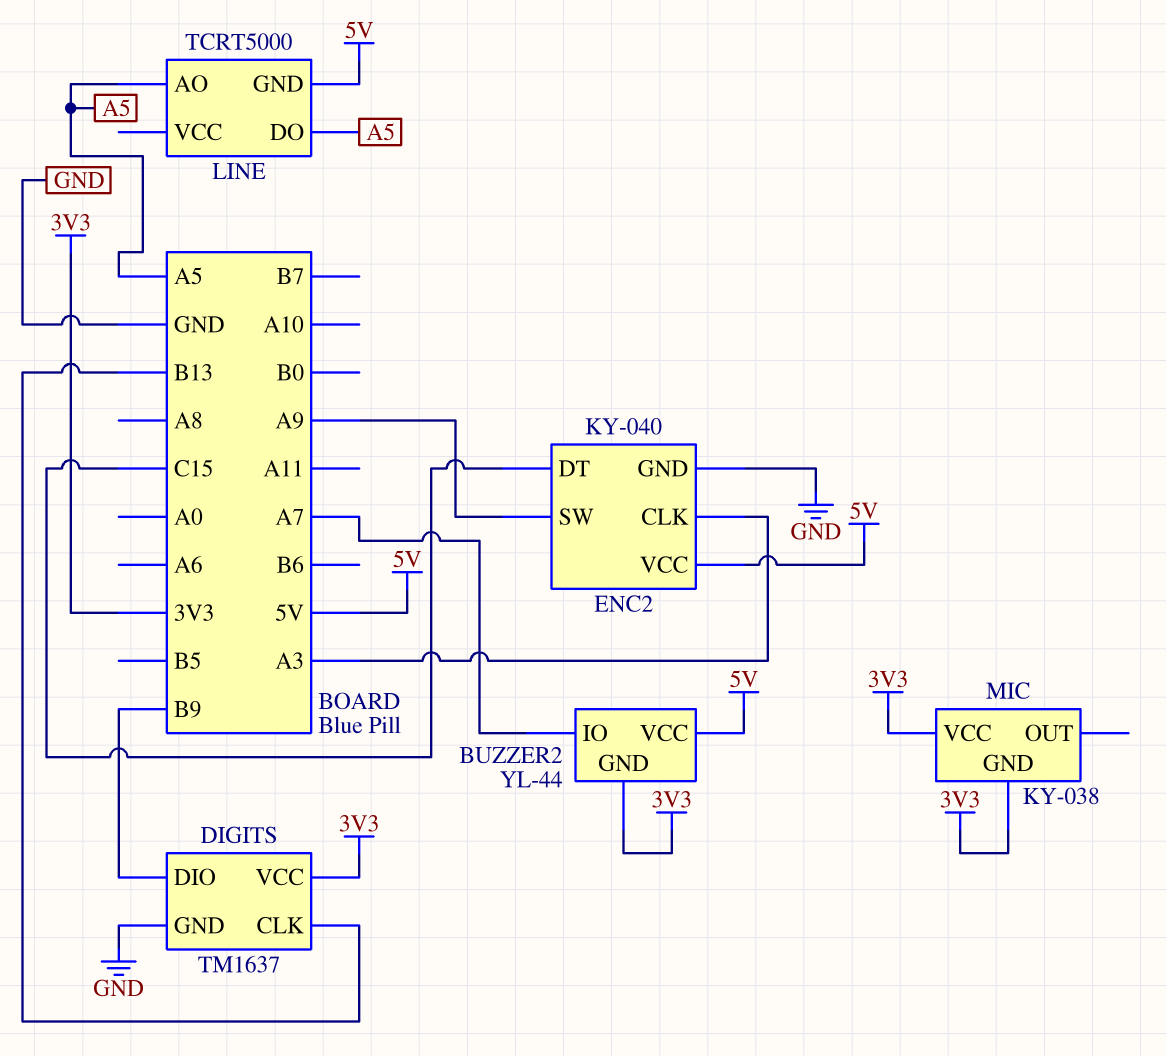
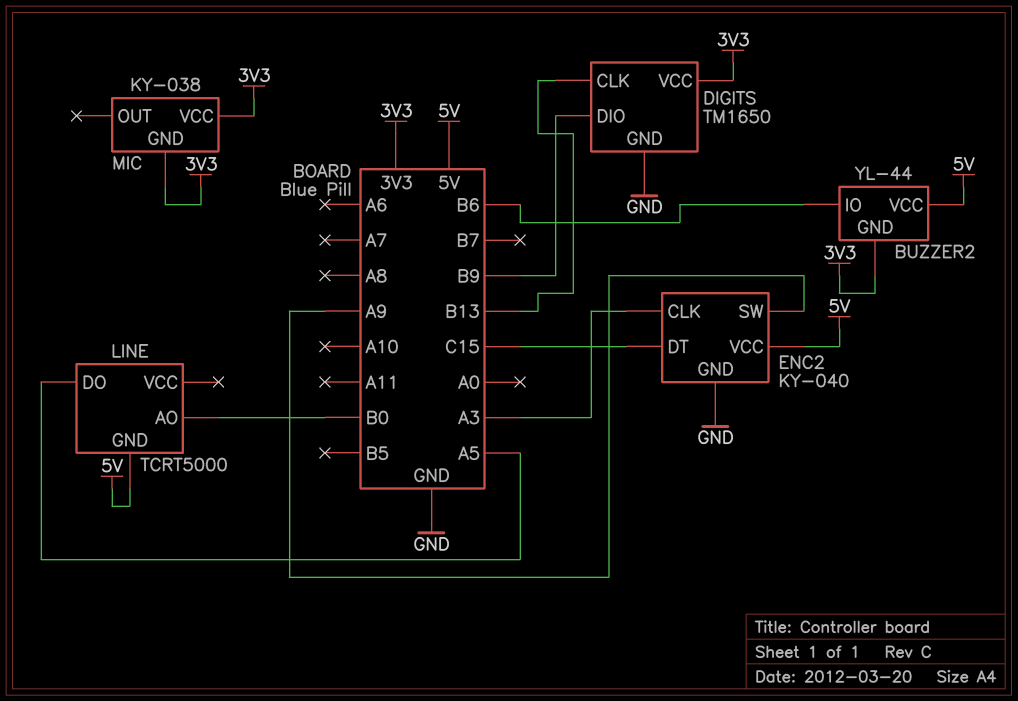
BUZZER2 pin IO: A7 -> B6
DIGITS: TM1637 -> TM1650
LINE pin AO: A5 -> B0

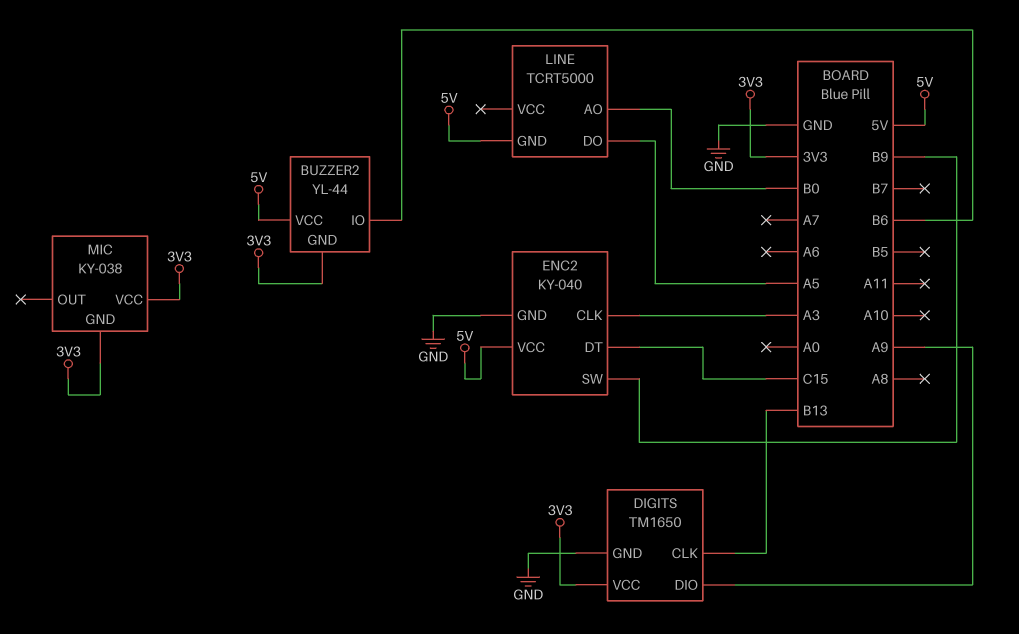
DIGITS pin DIO: B9 -> A9
ENC2 pin SW: A9 -> B9

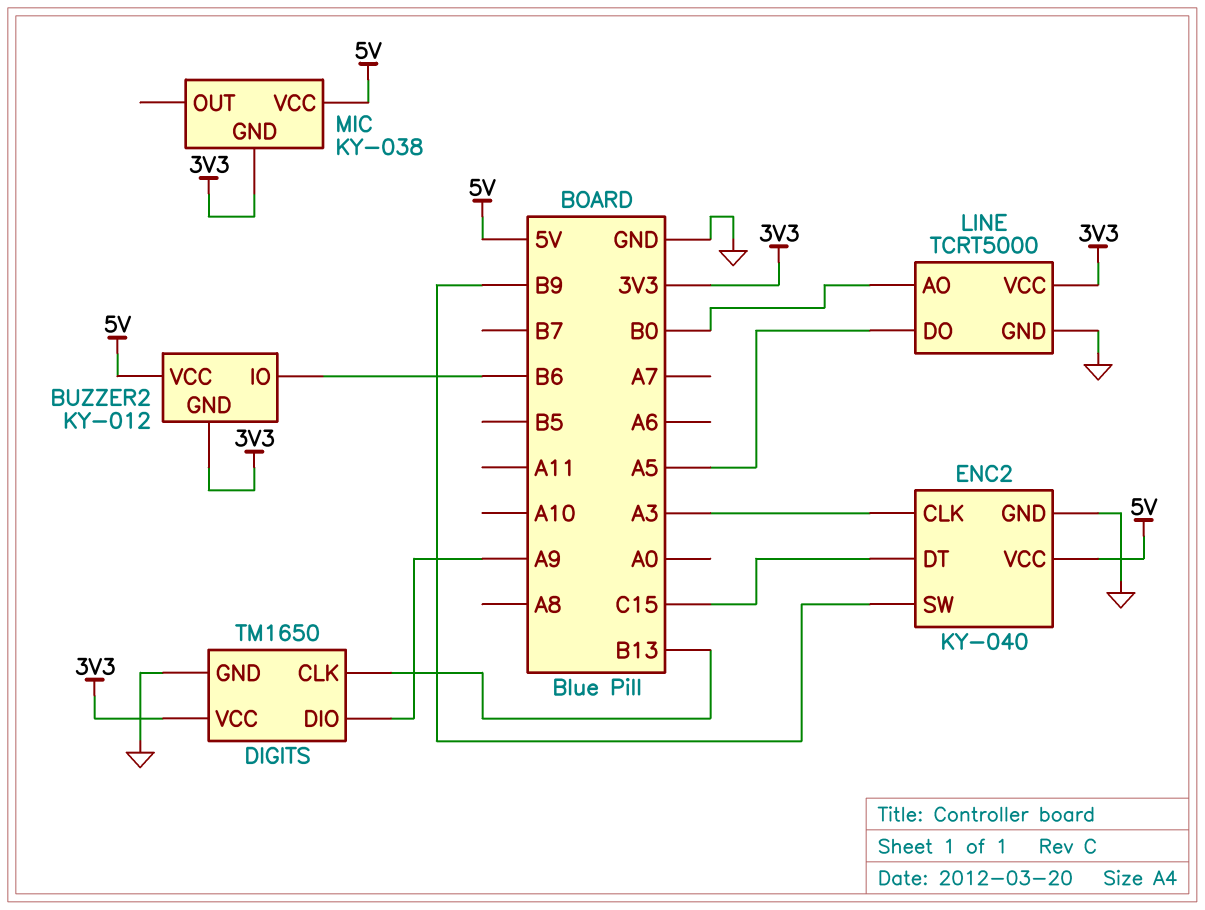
BUZZER2: YL-44 -> KY-012
LINE pin GND: 5V -> GND
LINE pin VCC: none -> 3V3
MIC pin VCC: 3V3 -> 5V

